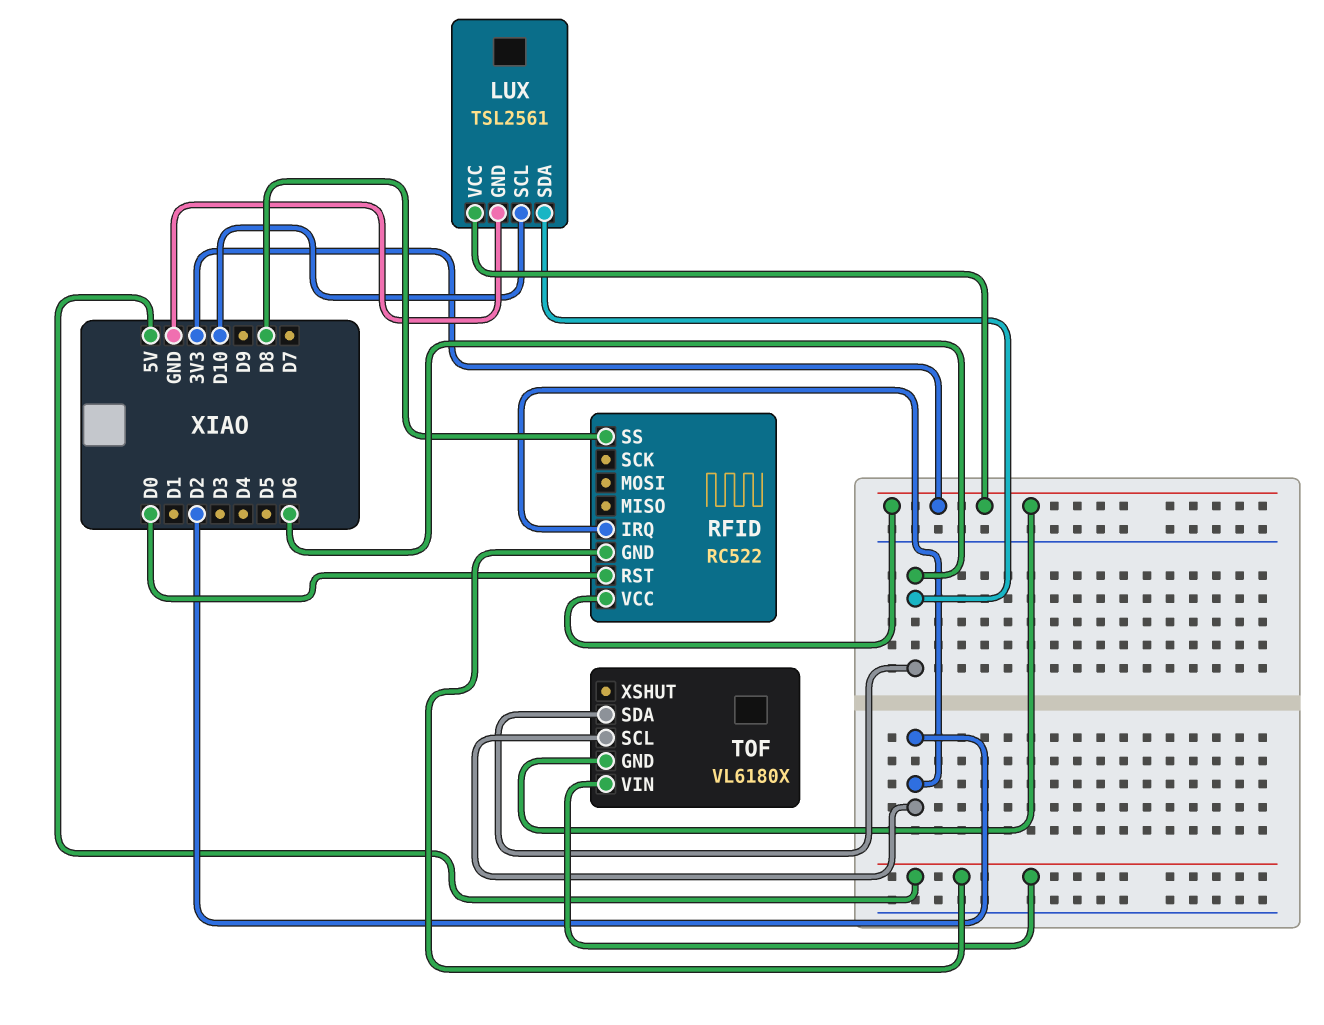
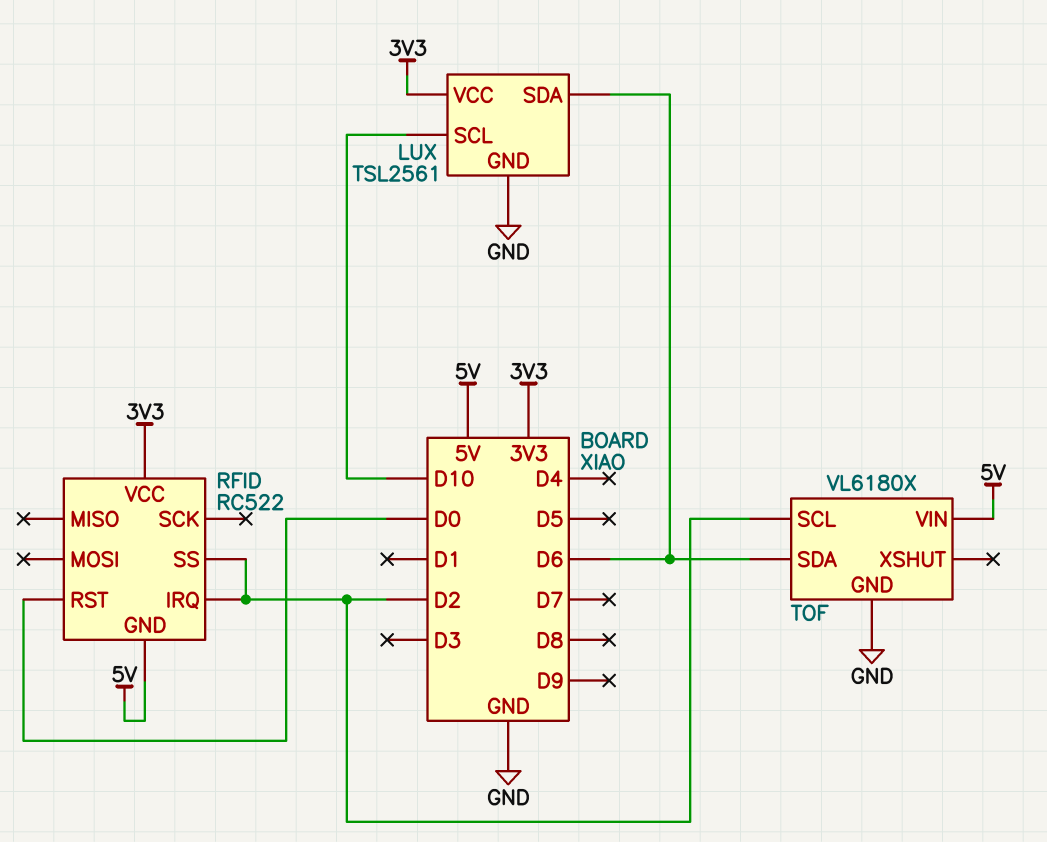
RFID pin SS: D8 -> D2
TOF pin GND: 3V3 -> GND

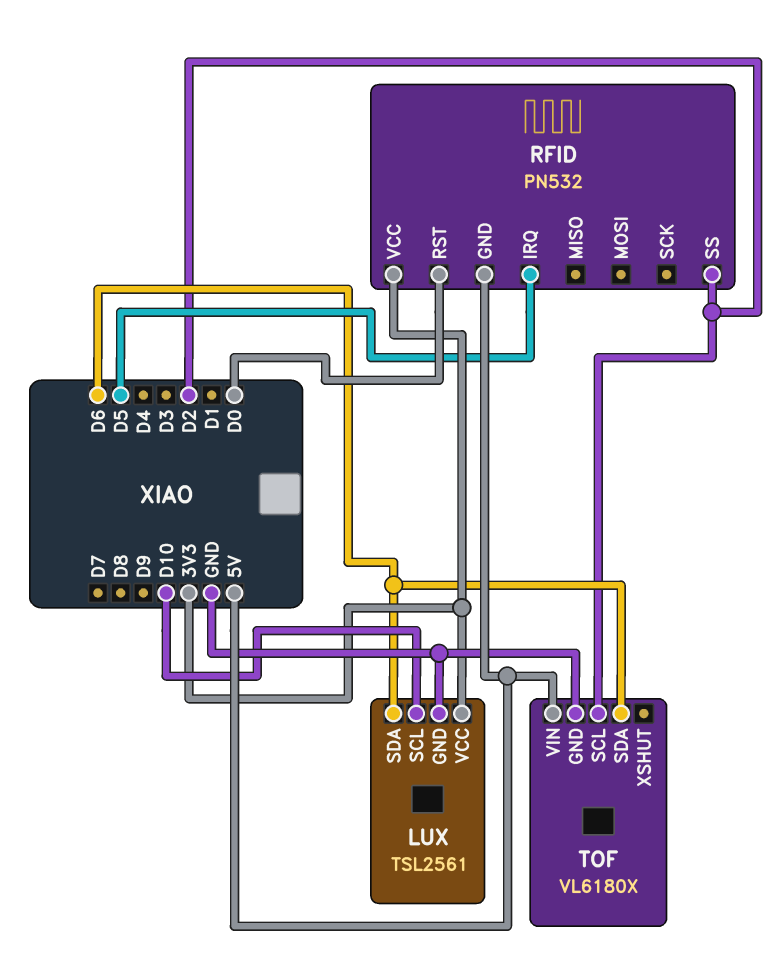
RFID: RC522 -> PN532
RFID pin IRQ: D2 -> D5

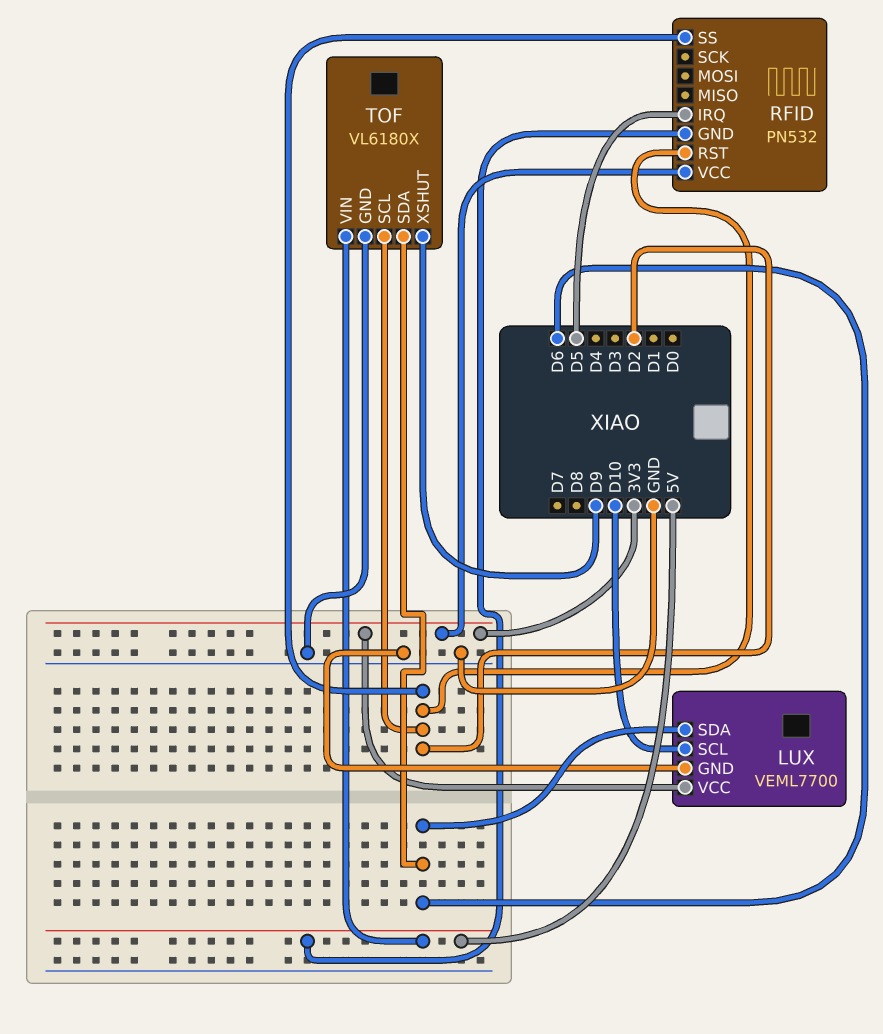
LUX: TSL2561 -> VEML7700
RFID pin RST: D0 -> D2
TOF pin XSHUT: none -> D9

